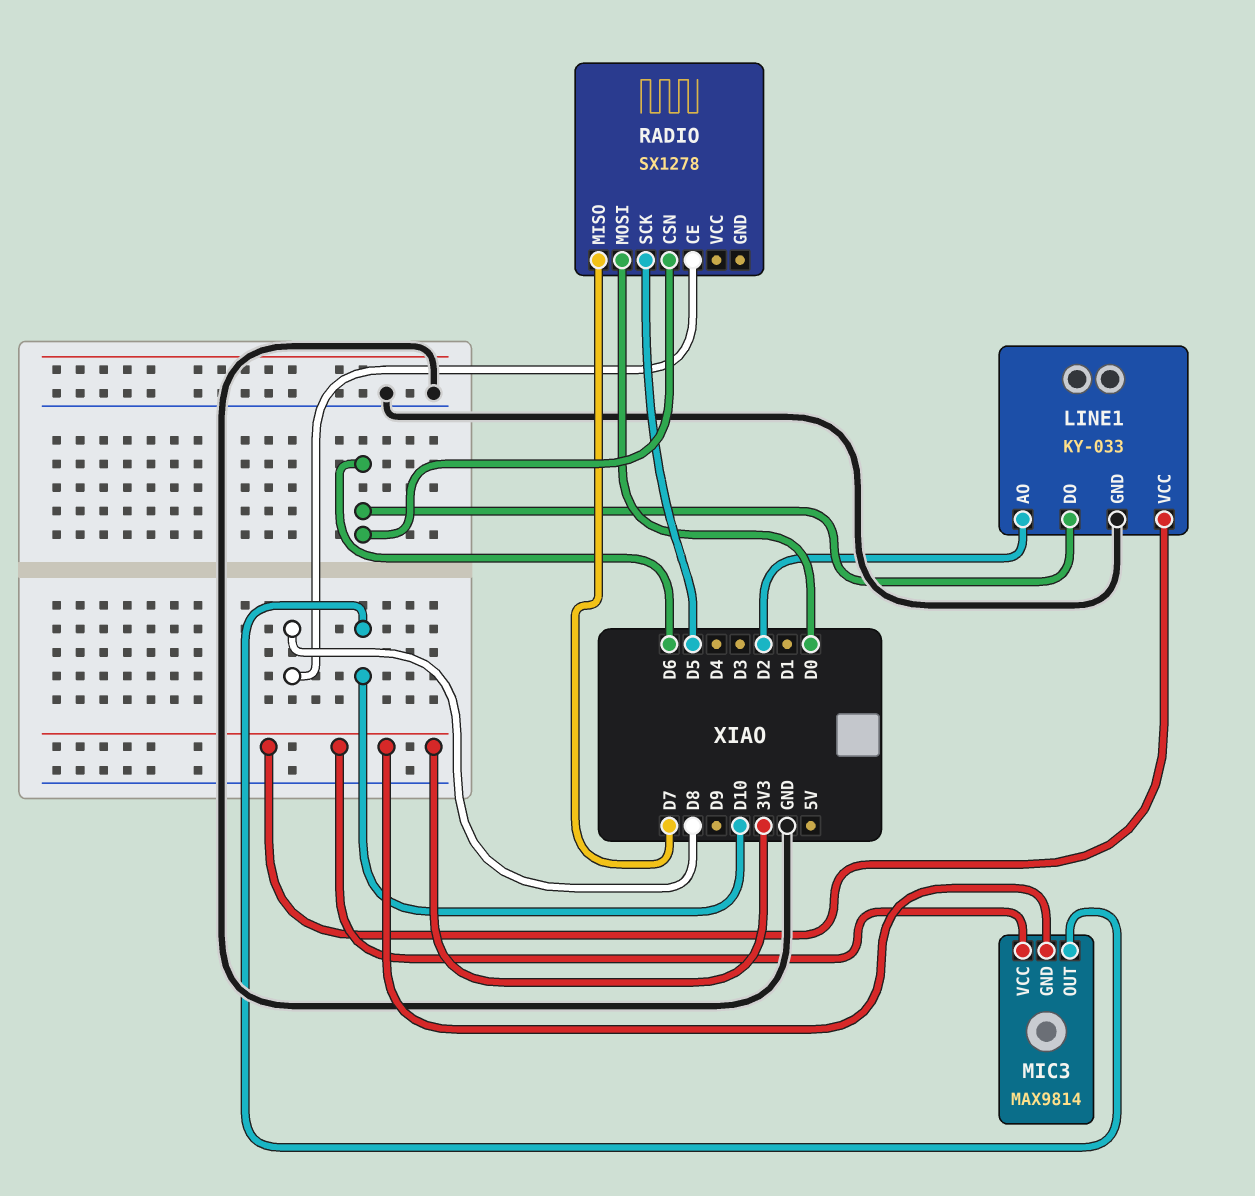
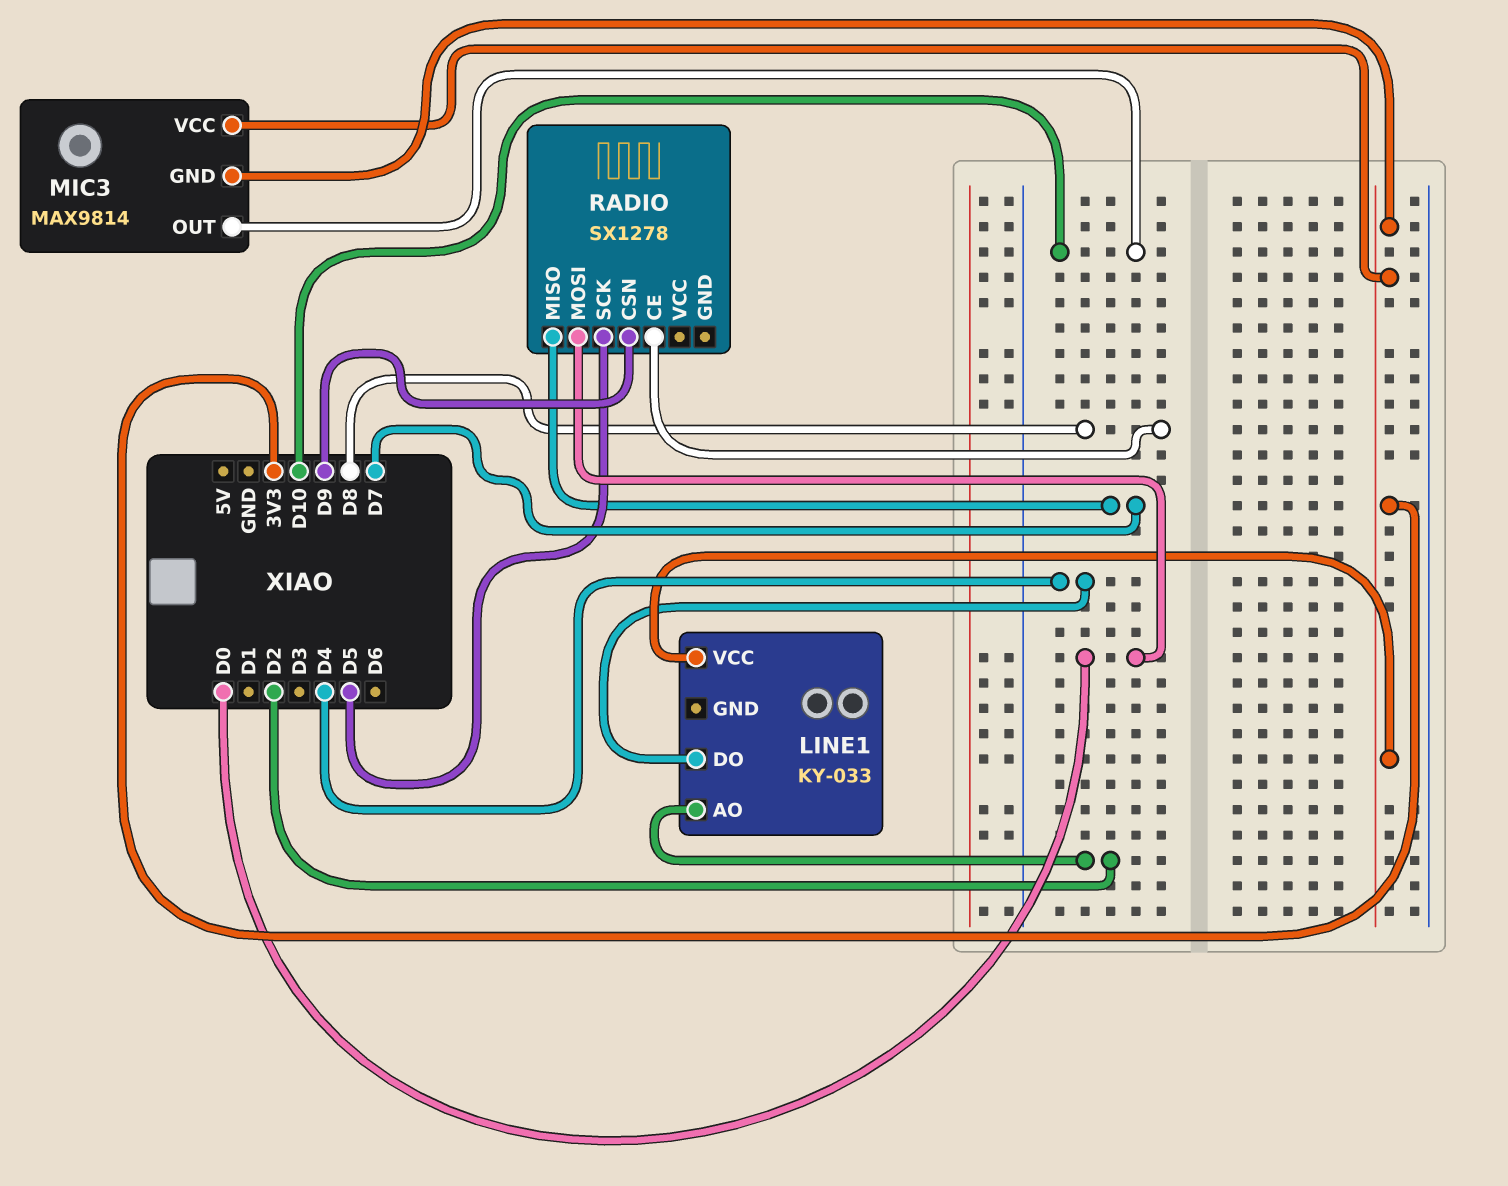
LINE1 pin DO: D6 -> D4
LINE1 pin GND: GND -> none
RADIO pin CSN: D6 -> D9

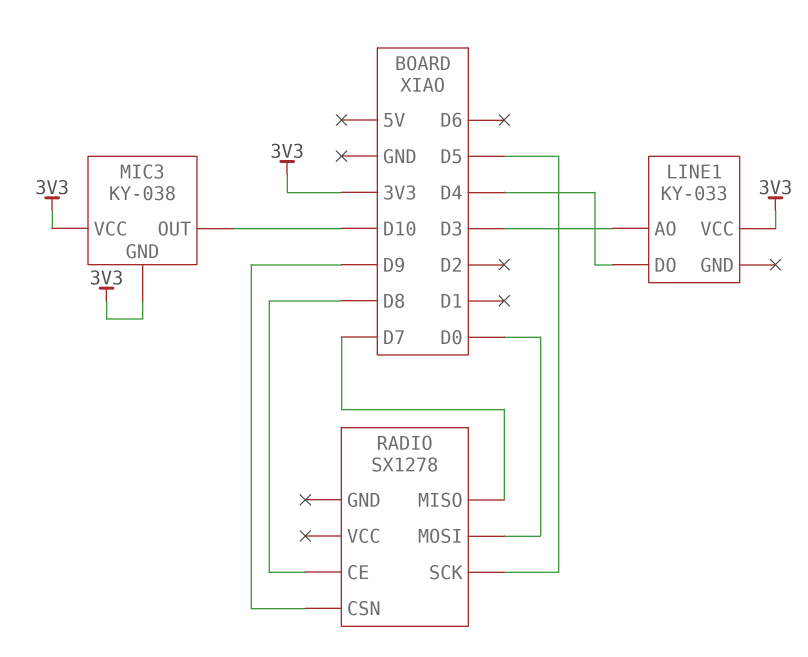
LINE1 pin AO: D2 -> D3
MIC3: MAX9814 -> KY-038

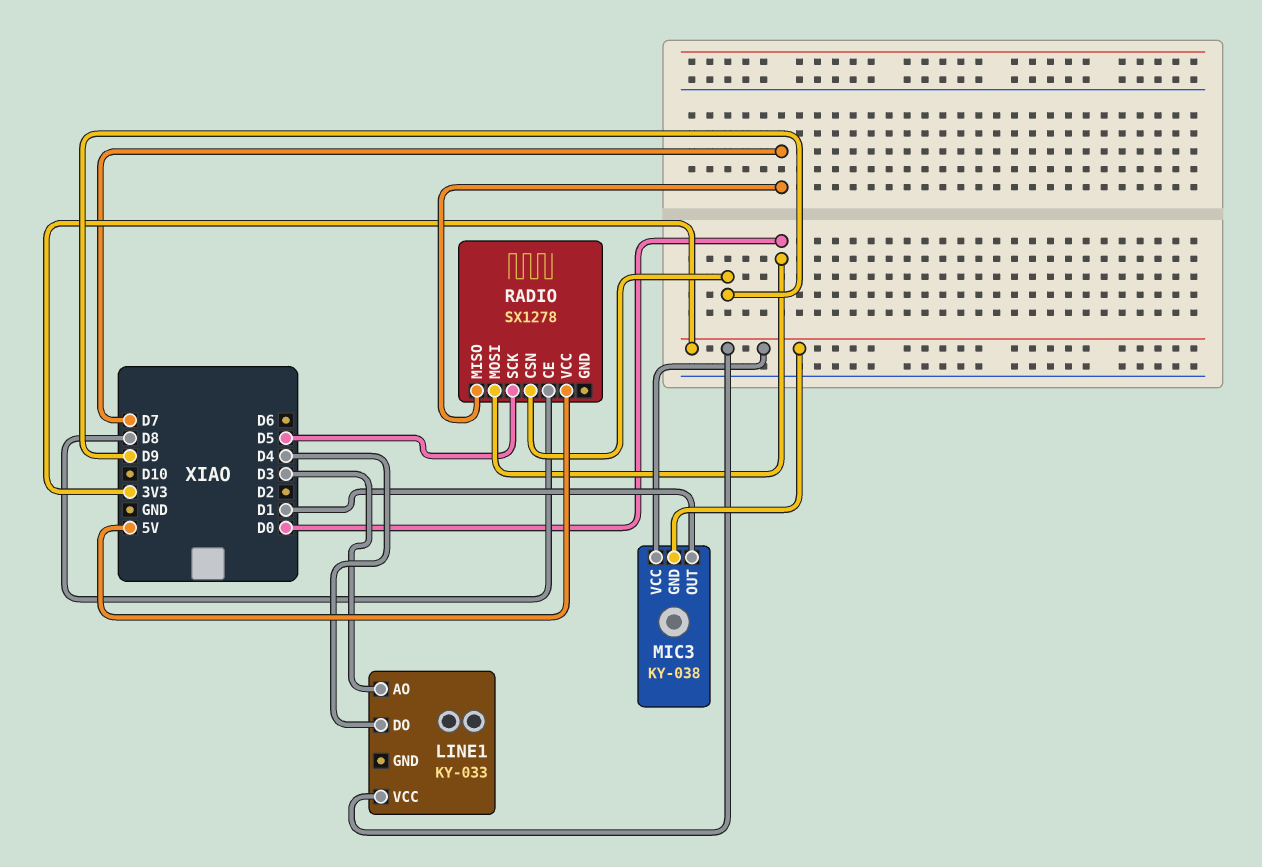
MIC3 pin OUT: D10 -> D1
RADIO pin VCC: none -> 5V

